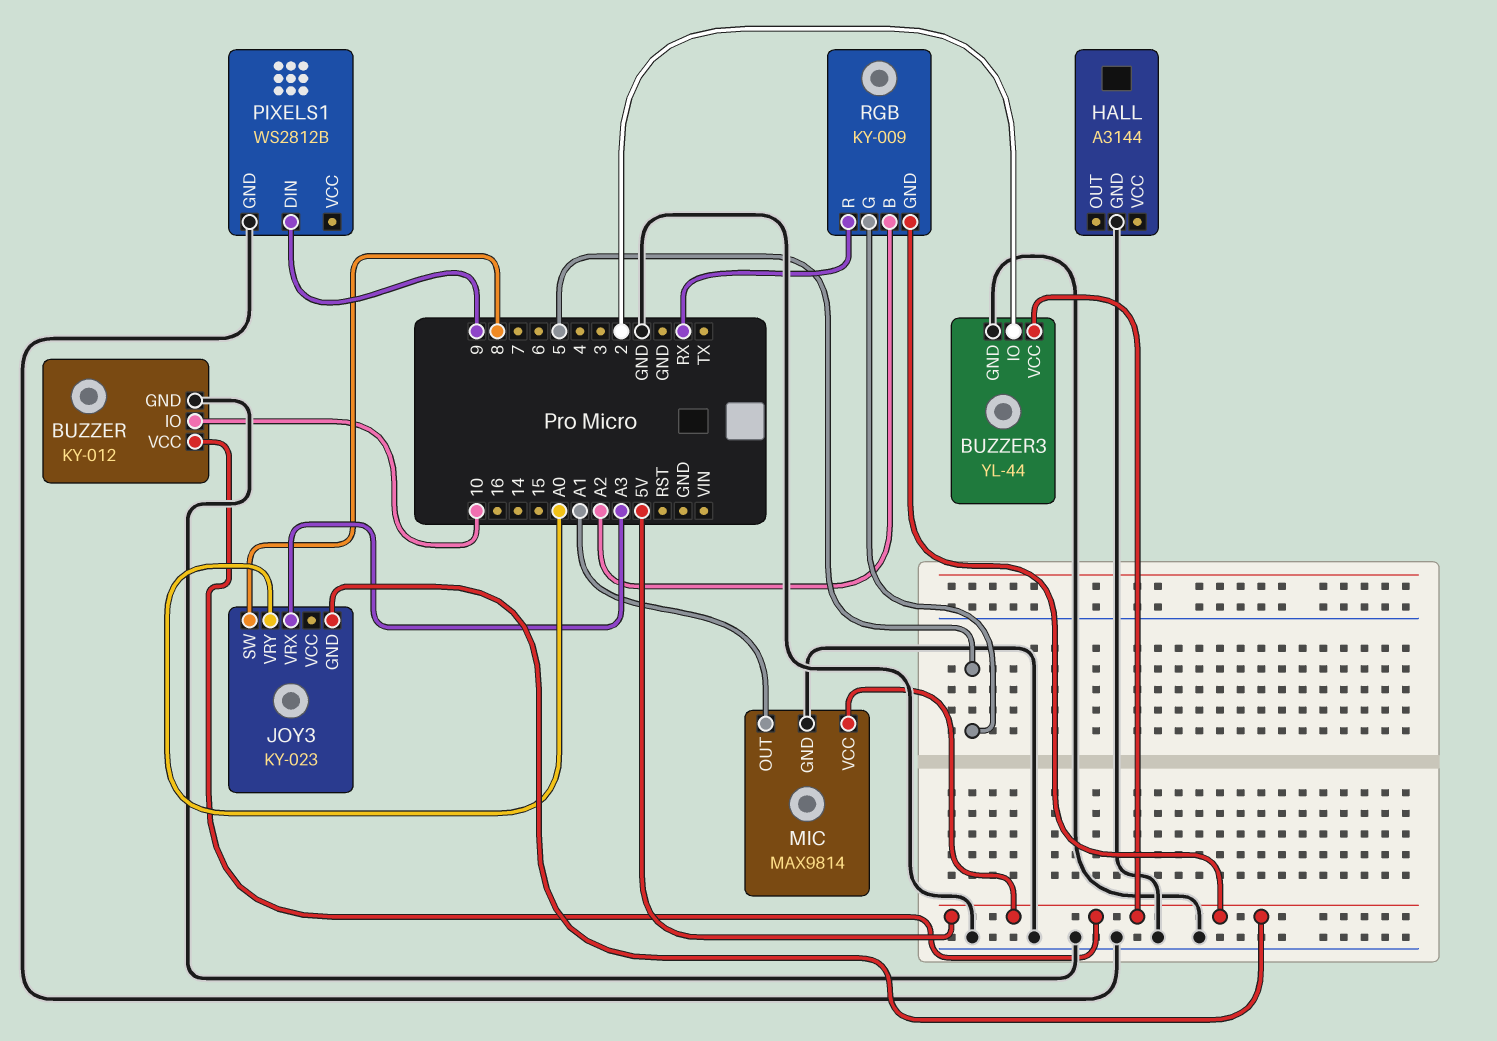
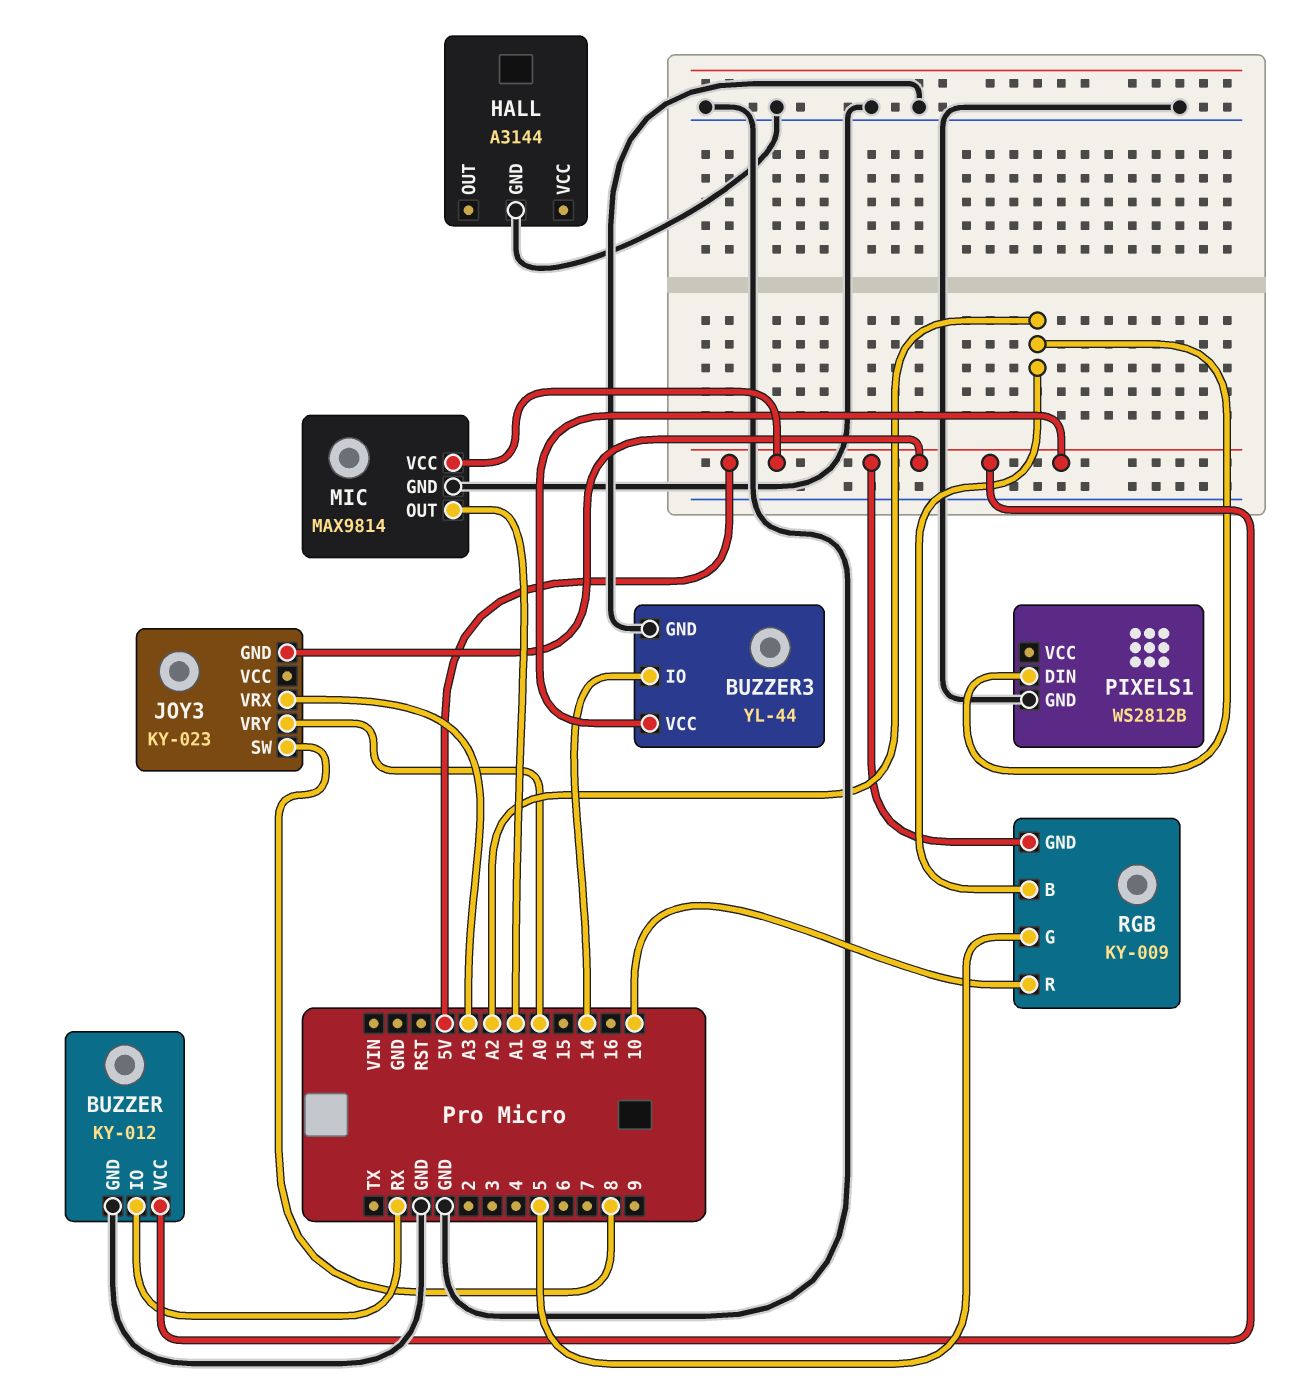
BUZZER pin IO: 10 -> RX
BUZZER3 pin IO: 2 -> 14
PIXELS1 pin DIN: 9 -> A2
RGB pin R: RX -> 10

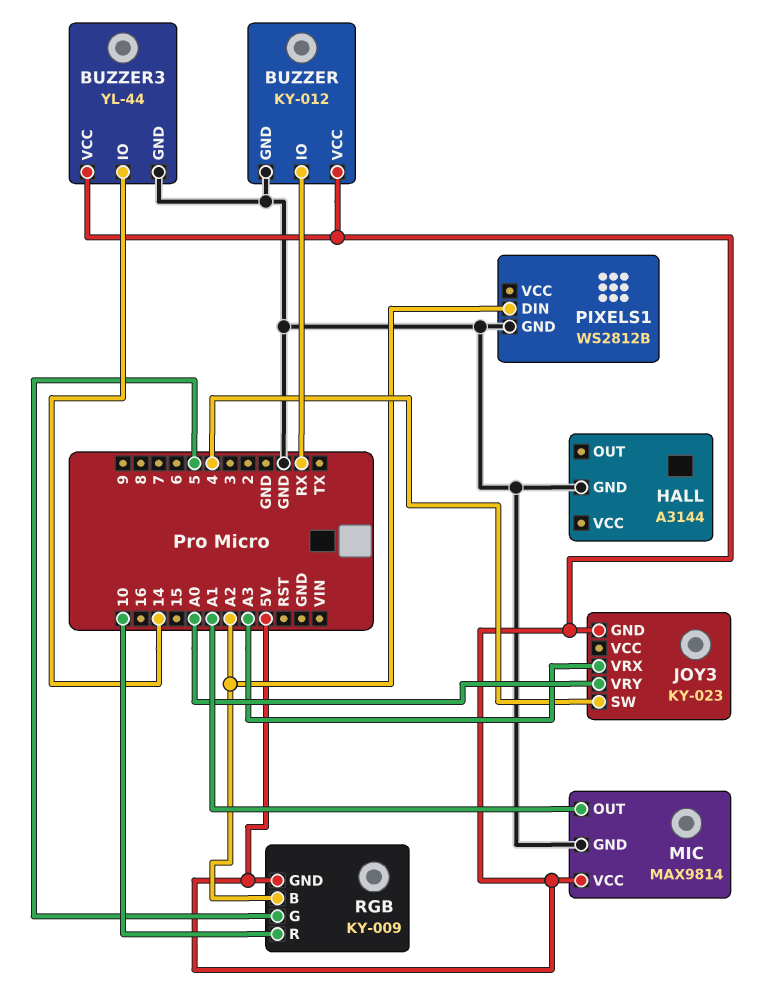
JOY3 pin SW: 8 -> 4

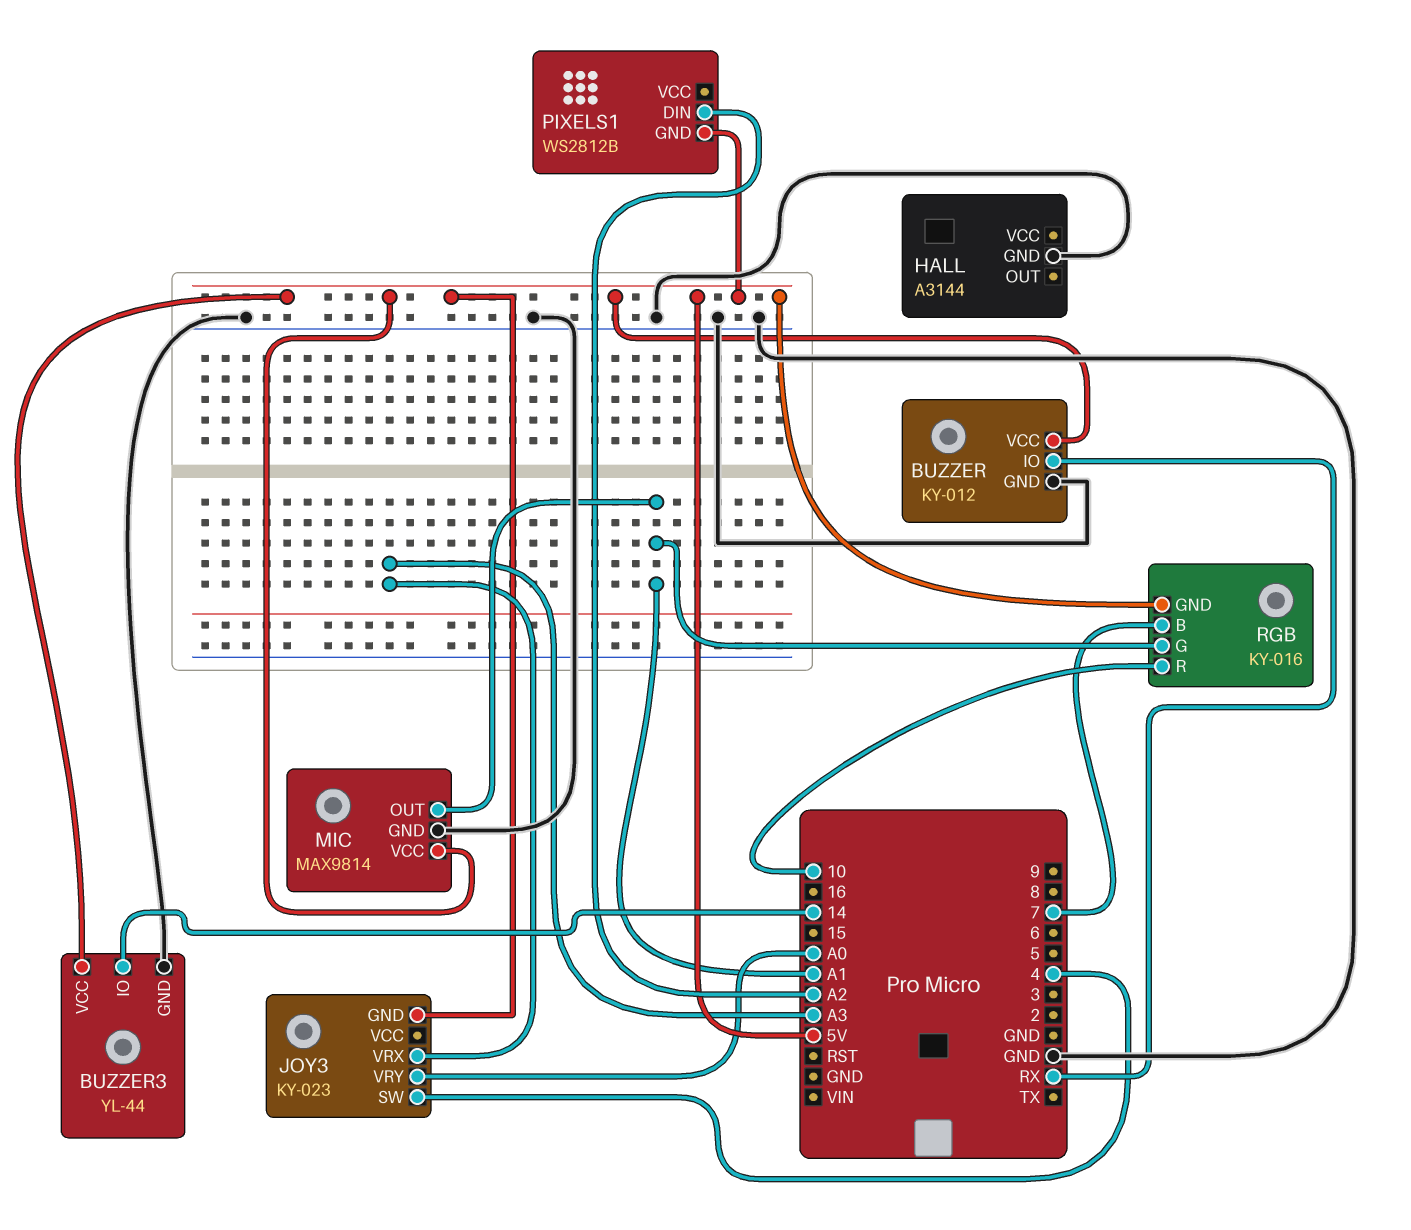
PIXELS1 pin GND: GND -> 5V
RGB: KY-009 -> KY-016
RGB pin B: A2 -> 7
RGB pin G: 5 -> A1

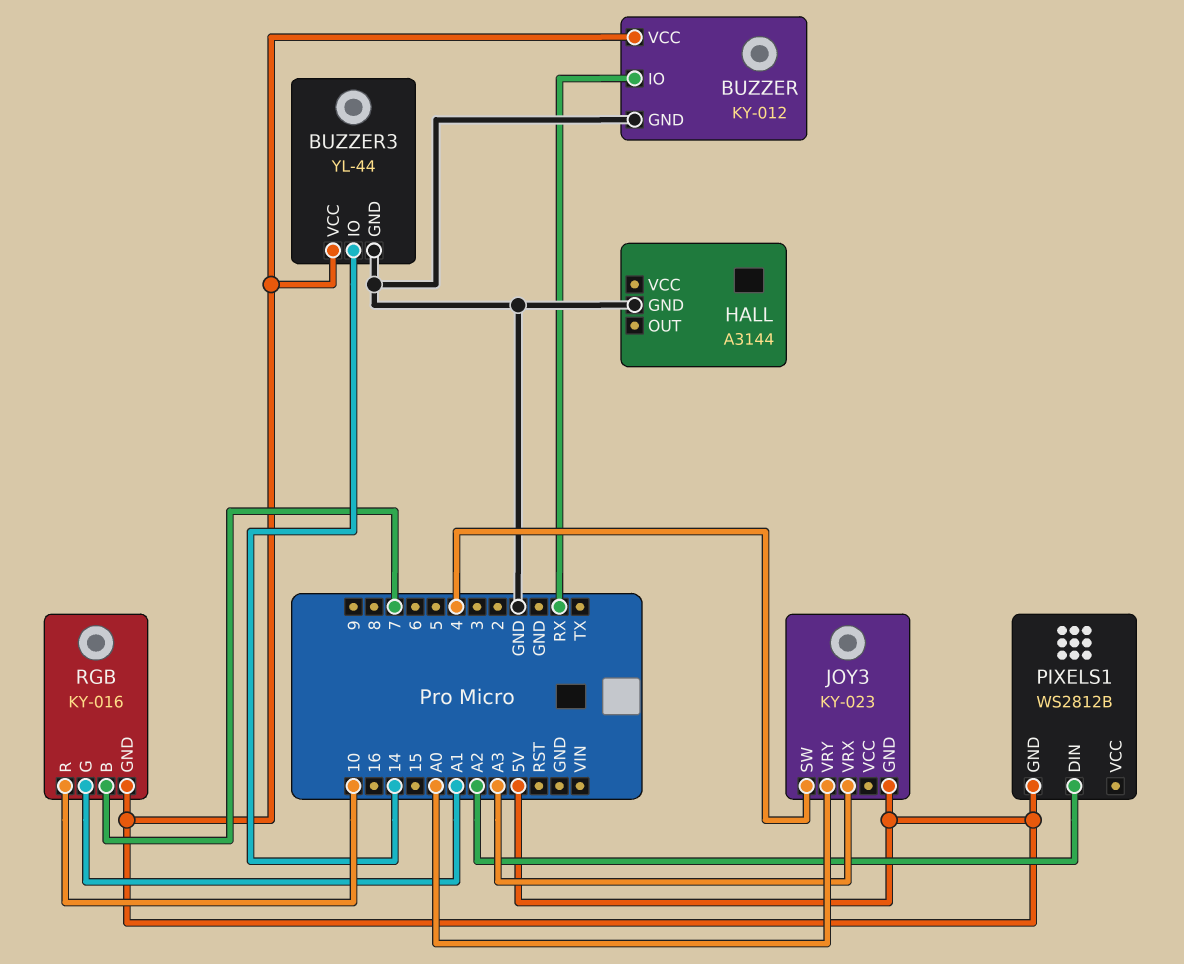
MIC: MAX9814 -> none
MIC pin GND: GND -> none
MIC pin OUT: A1 -> none
MIC pin VCC: 5V -> none

